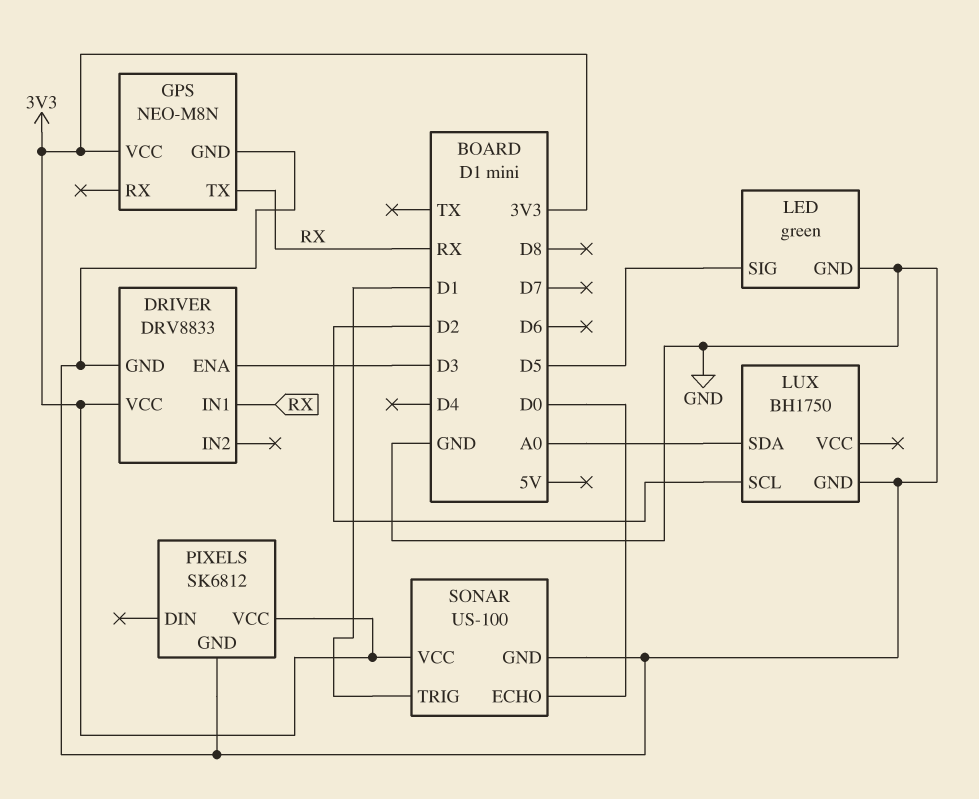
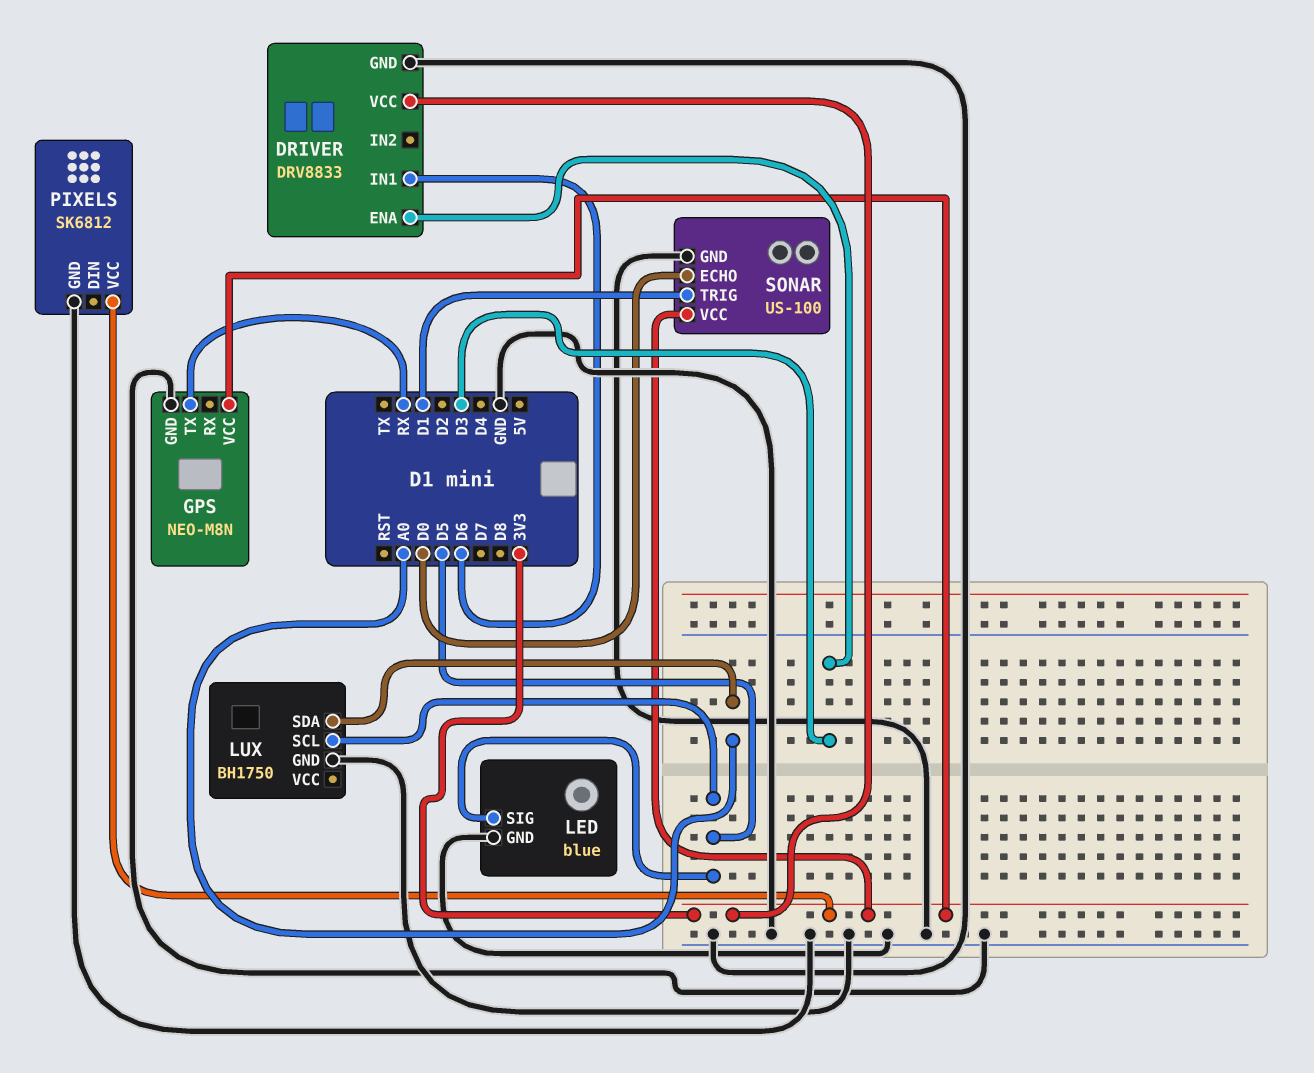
DRIVER pin IN1: RX -> D6
LED: green -> blue
LUX pin SCL: D2 -> D5

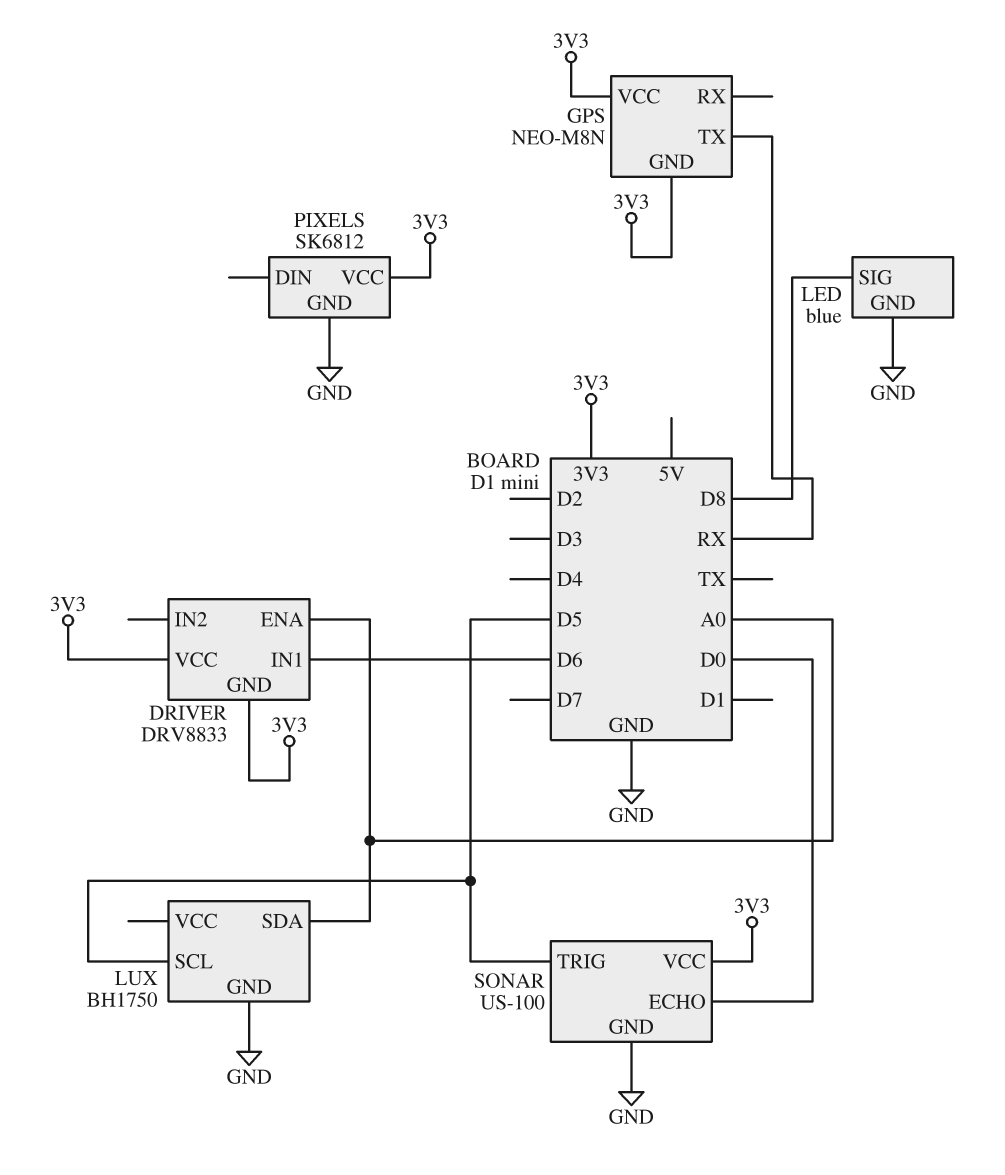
DRIVER pin ENA: D3 -> A0
DRIVER pin GND: GND -> 3V3
GPS pin GND: GND -> 3V3
LED pin SIG: D5 -> D8
SONAR pin TRIG: D1 -> D5

